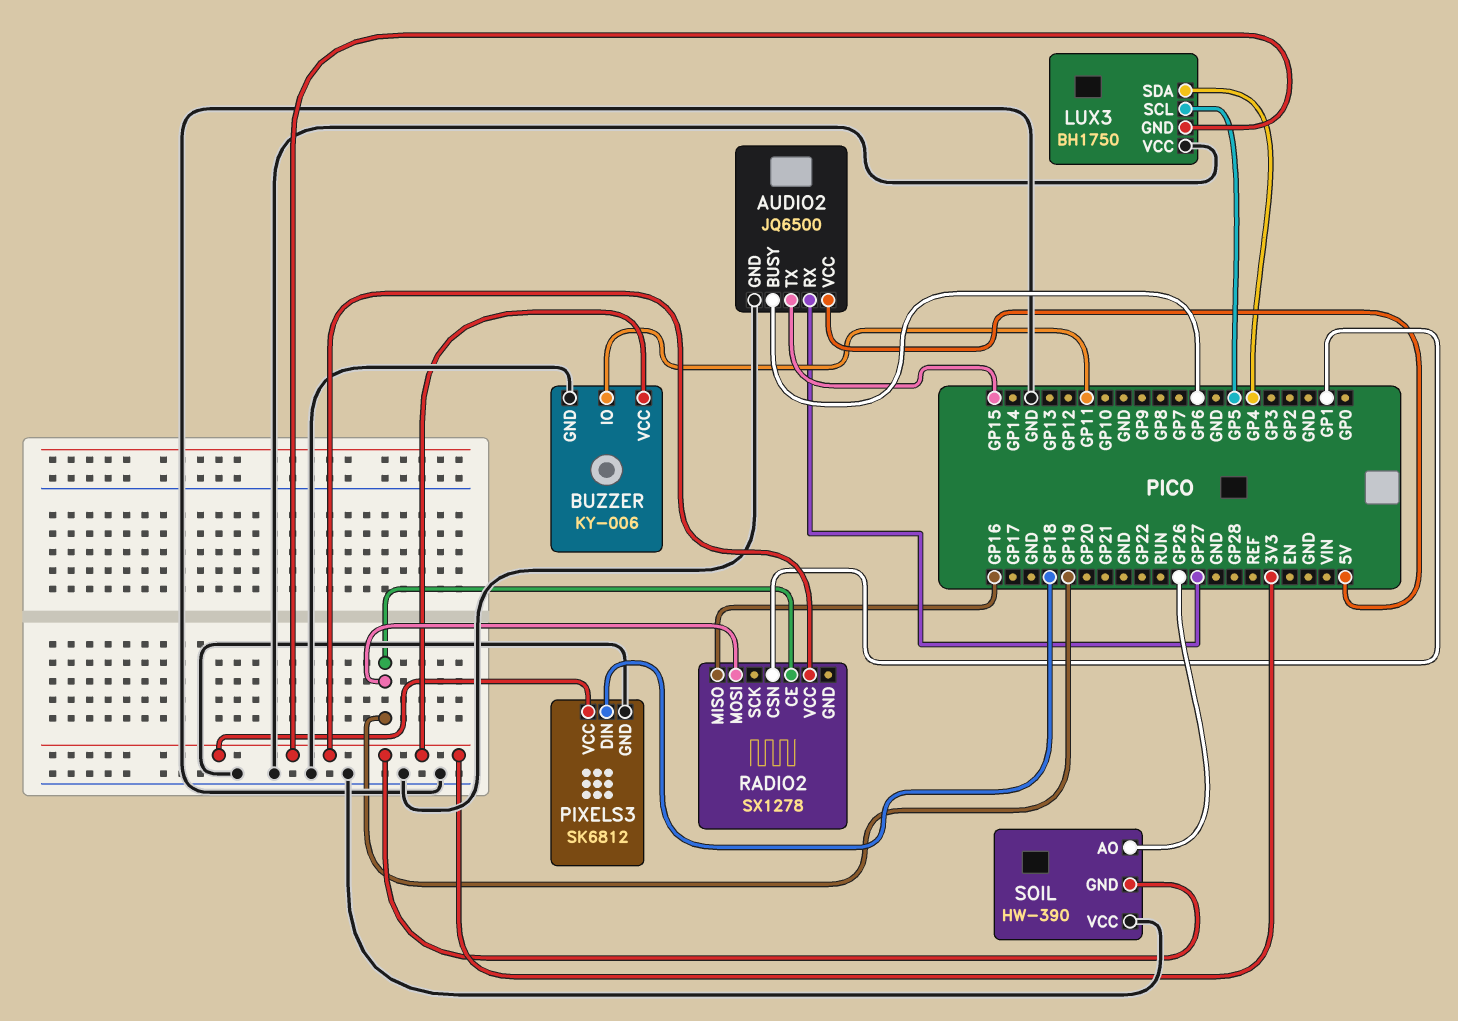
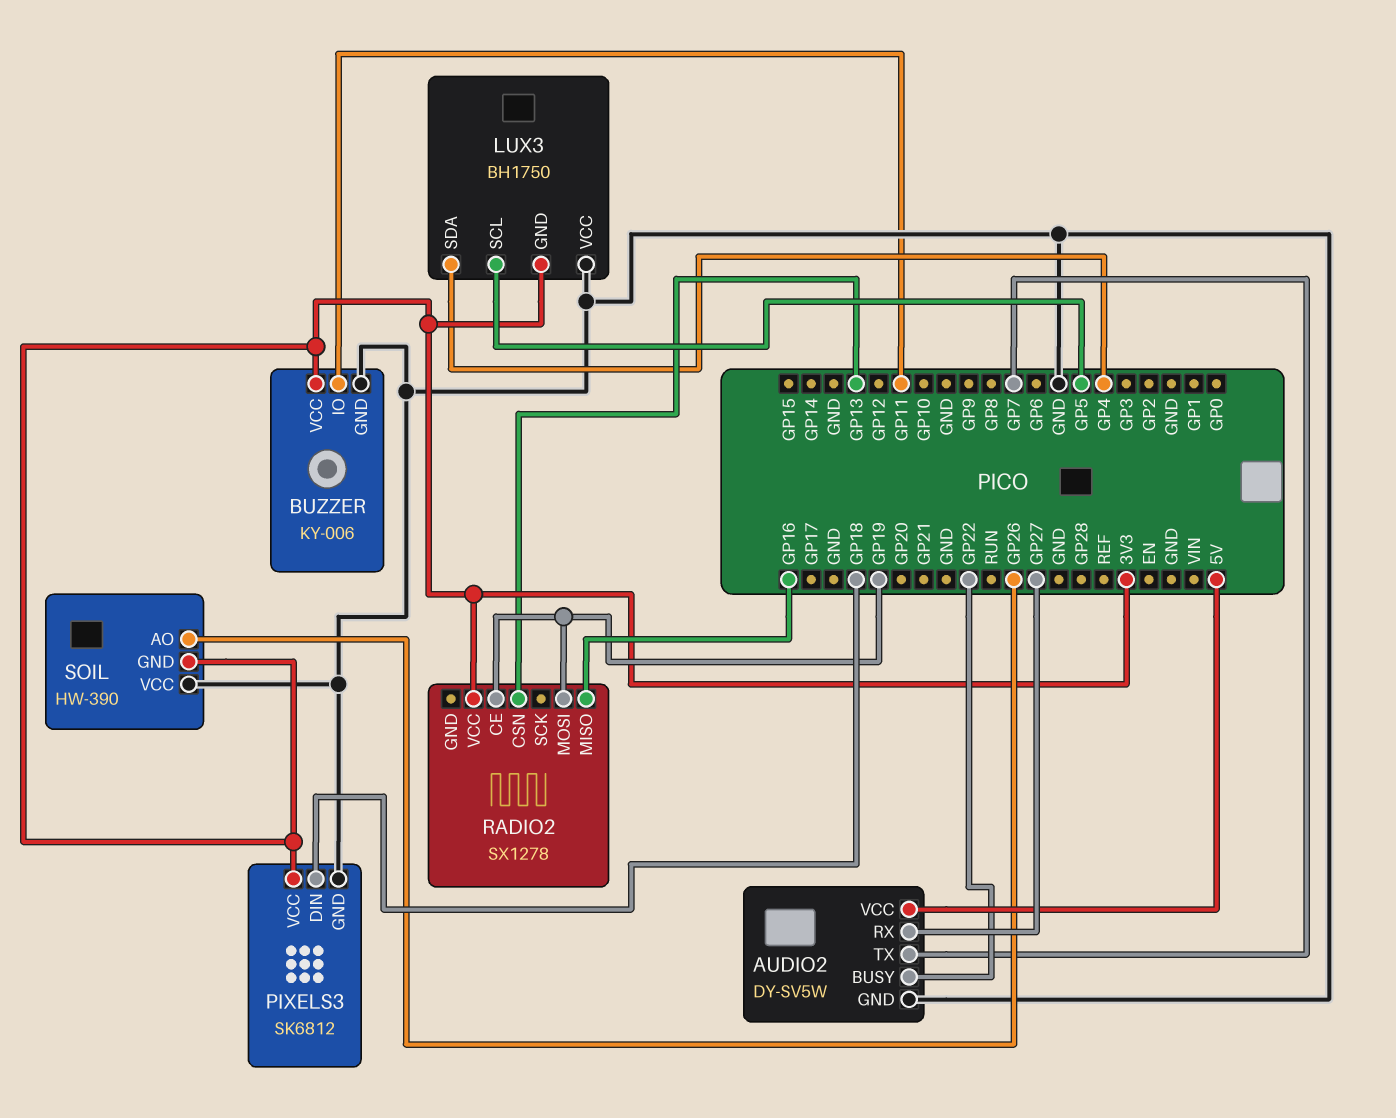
AUDIO2: JQ6500 -> DY-SV5W
AUDIO2 pin BUSY: GP6 -> GP22
AUDIO2 pin TX: GP15 -> GP7
RADIO2 pin CSN: GP1 -> GP13

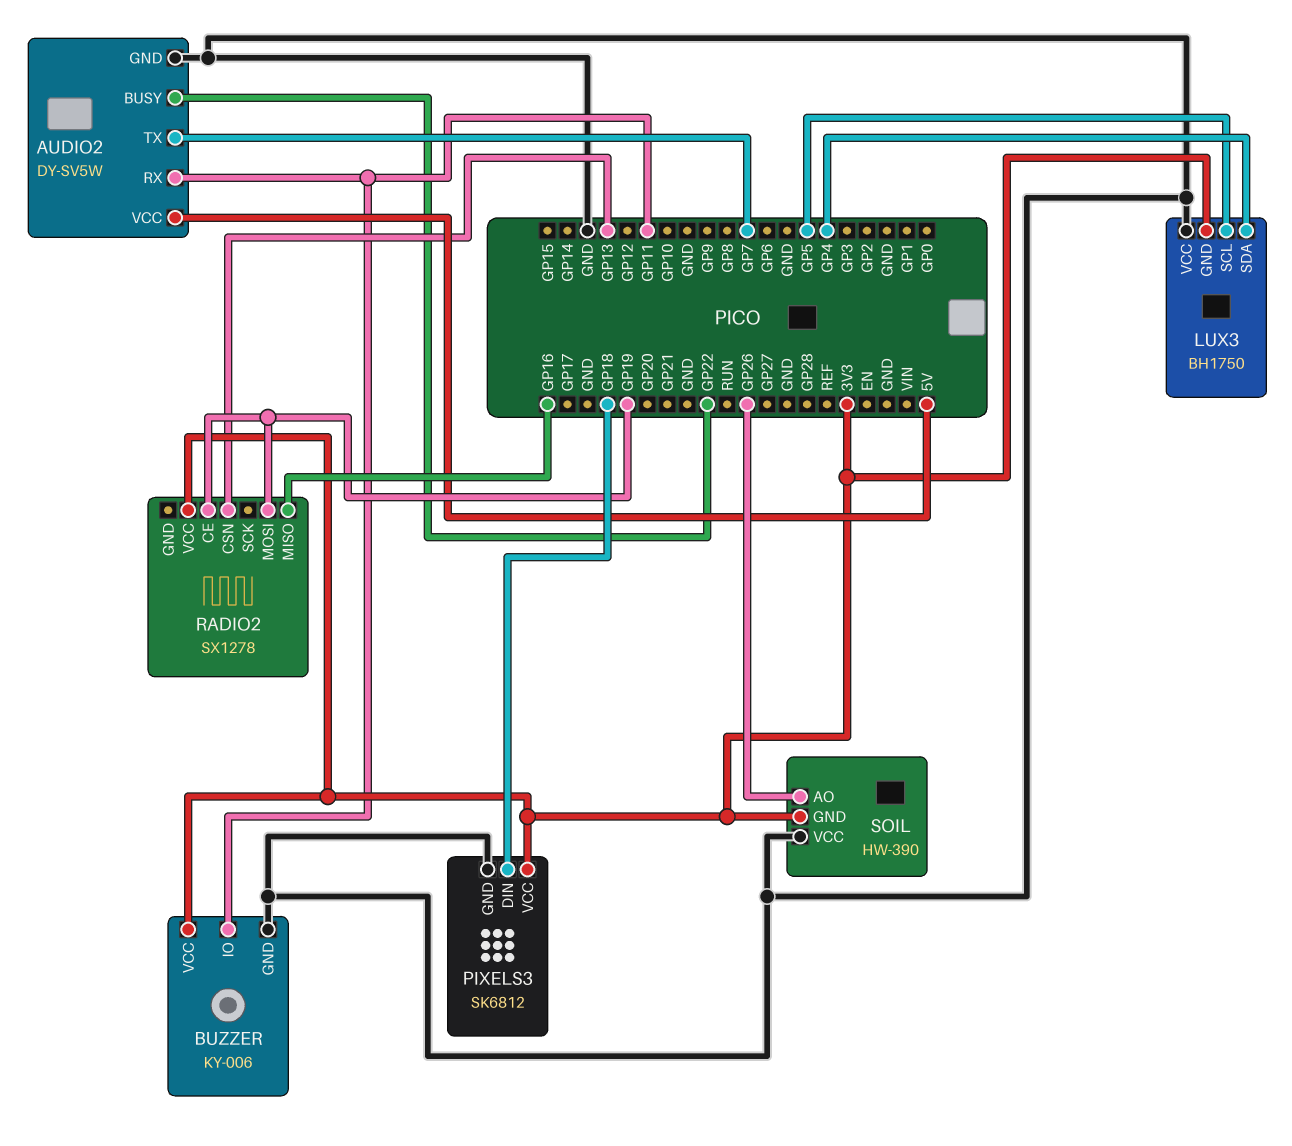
AUDIO2 pin RX: GP27 -> GP11

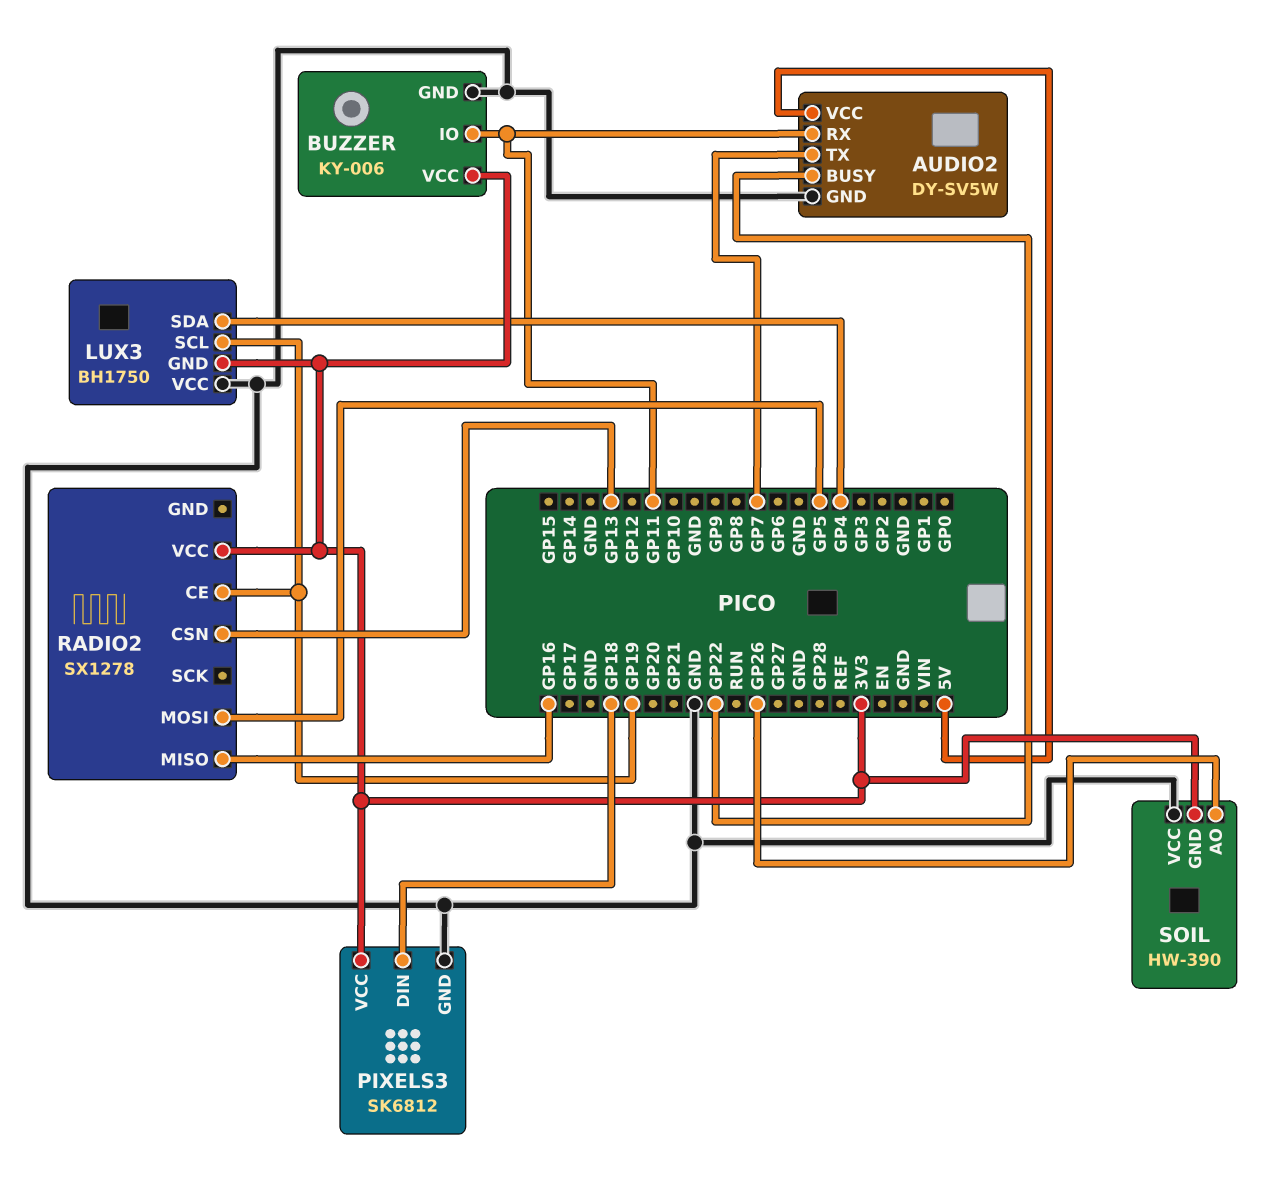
LUX3 pin SCL: GP5 -> GP19
RADIO2 pin MOSI: GP19 -> GP5

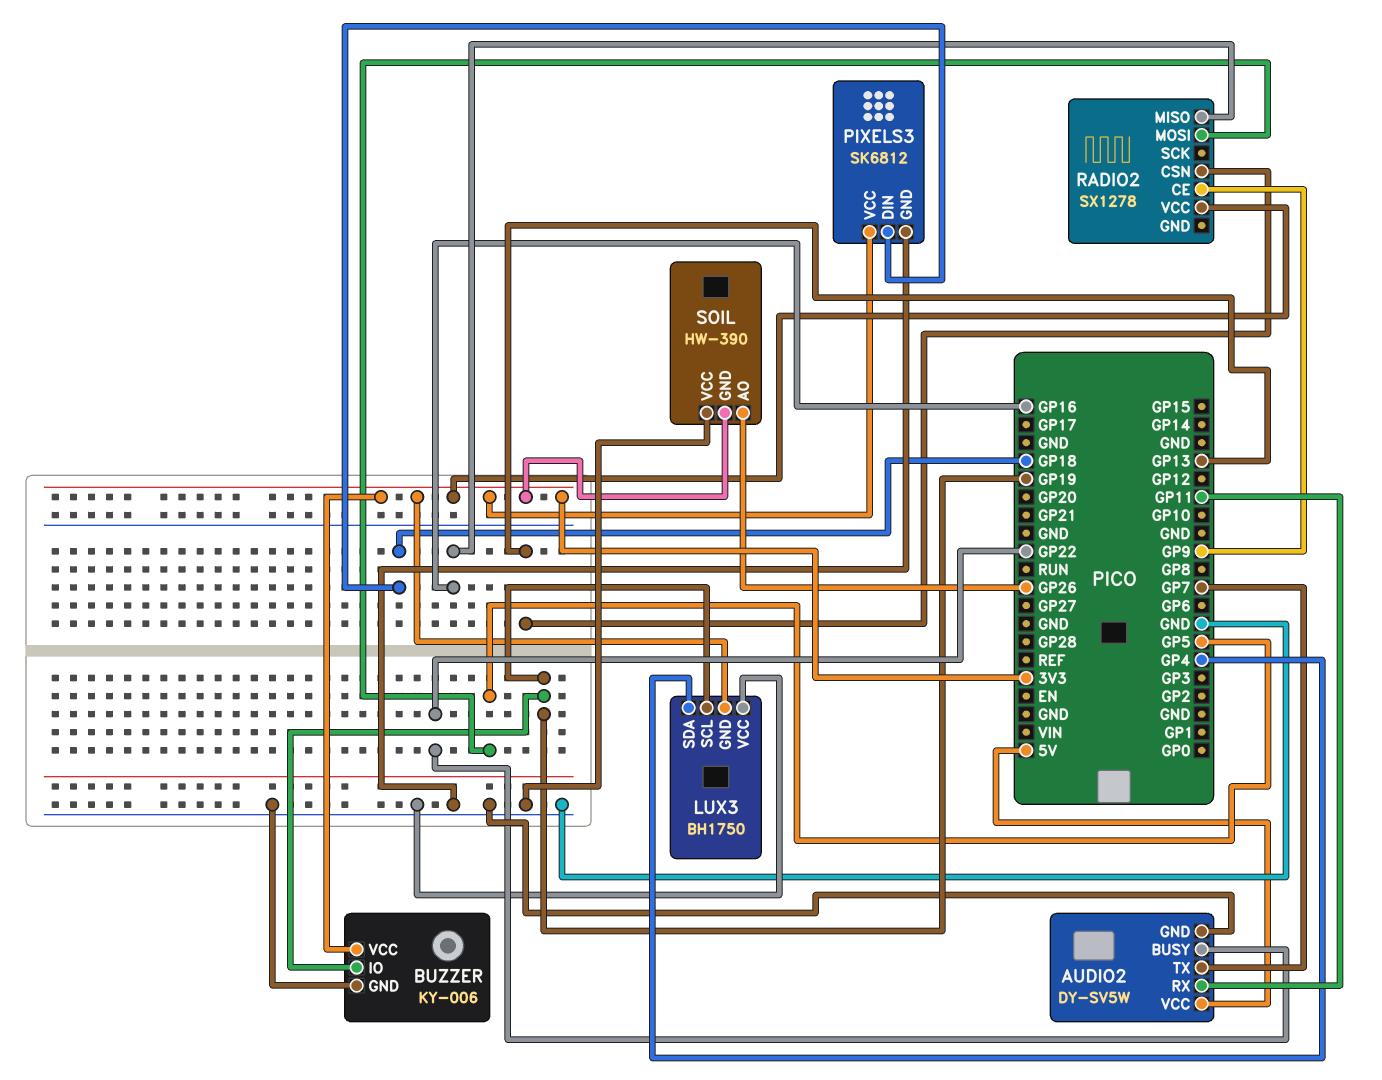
BUZZER pin IO: GP11 -> GP19
RADIO2 pin CE: GP19 -> GP9

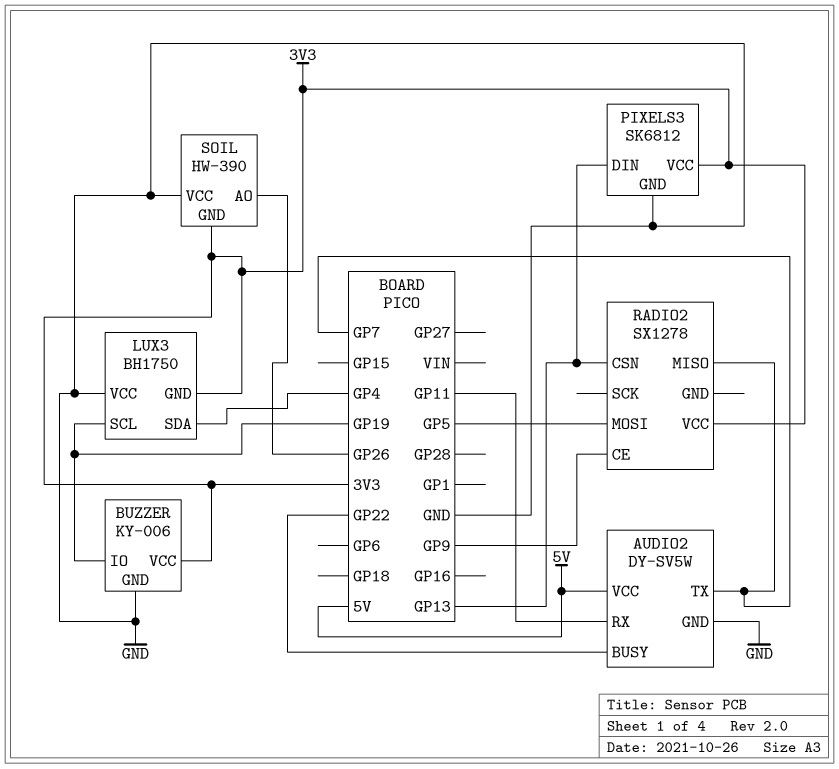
PIXELS3 pin DIN: GP18 -> GP13
RADIO2 pin MISO: GP16 -> GP7

